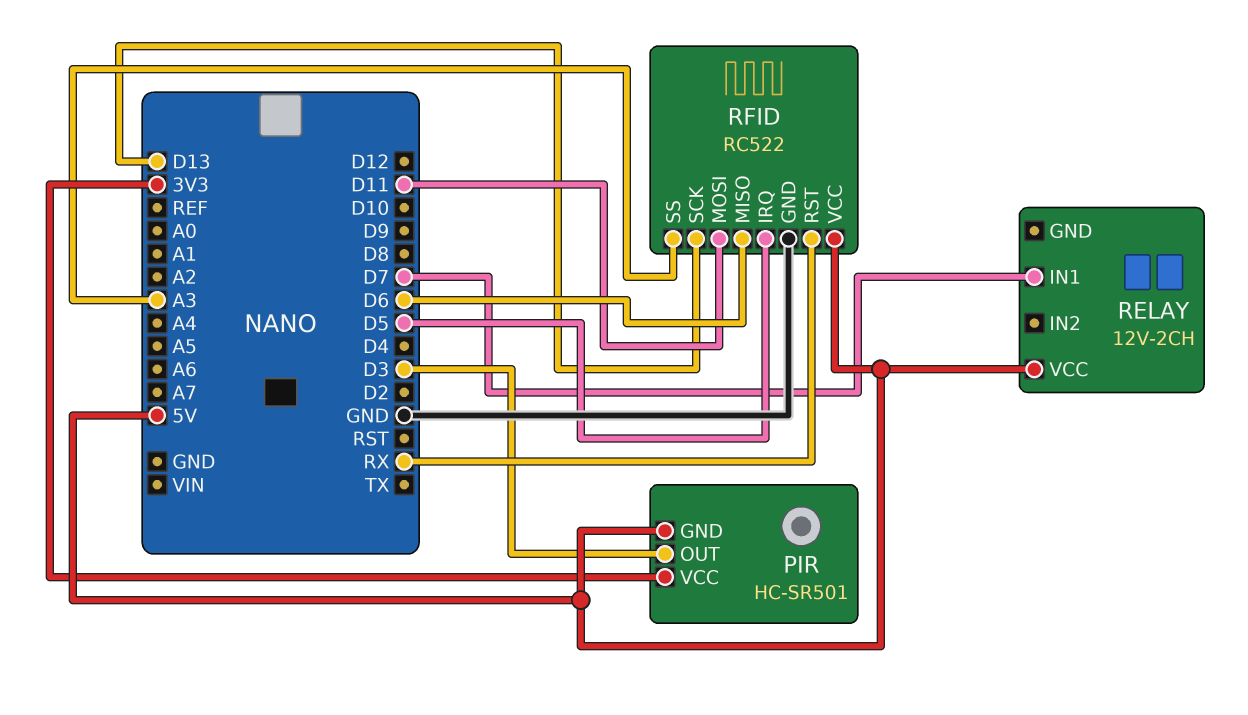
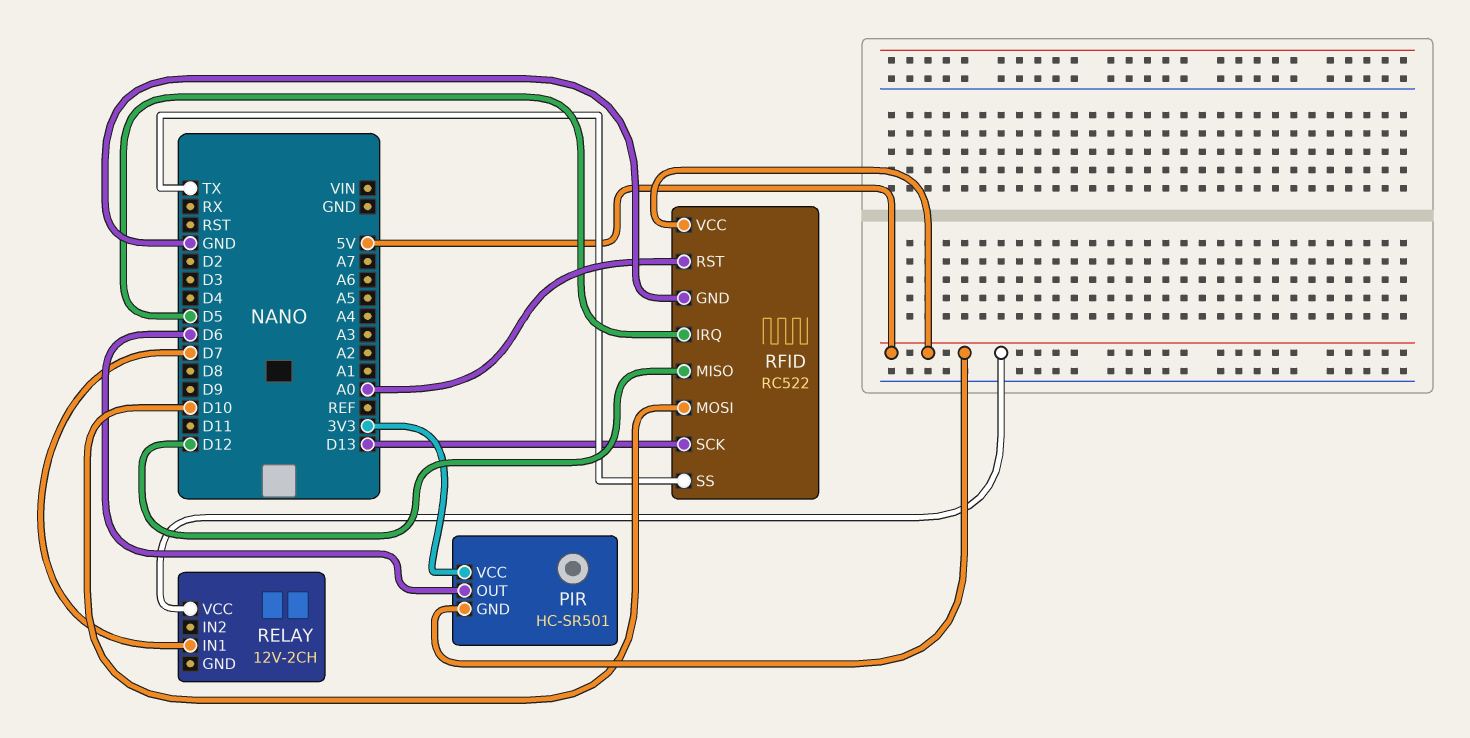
PIR pin OUT: D3 -> D6
RFID pin MISO: D6 -> D12
RFID pin MOSI: D11 -> D10
RFID pin RST: RX -> A0
RFID pin SS: A3 -> TX

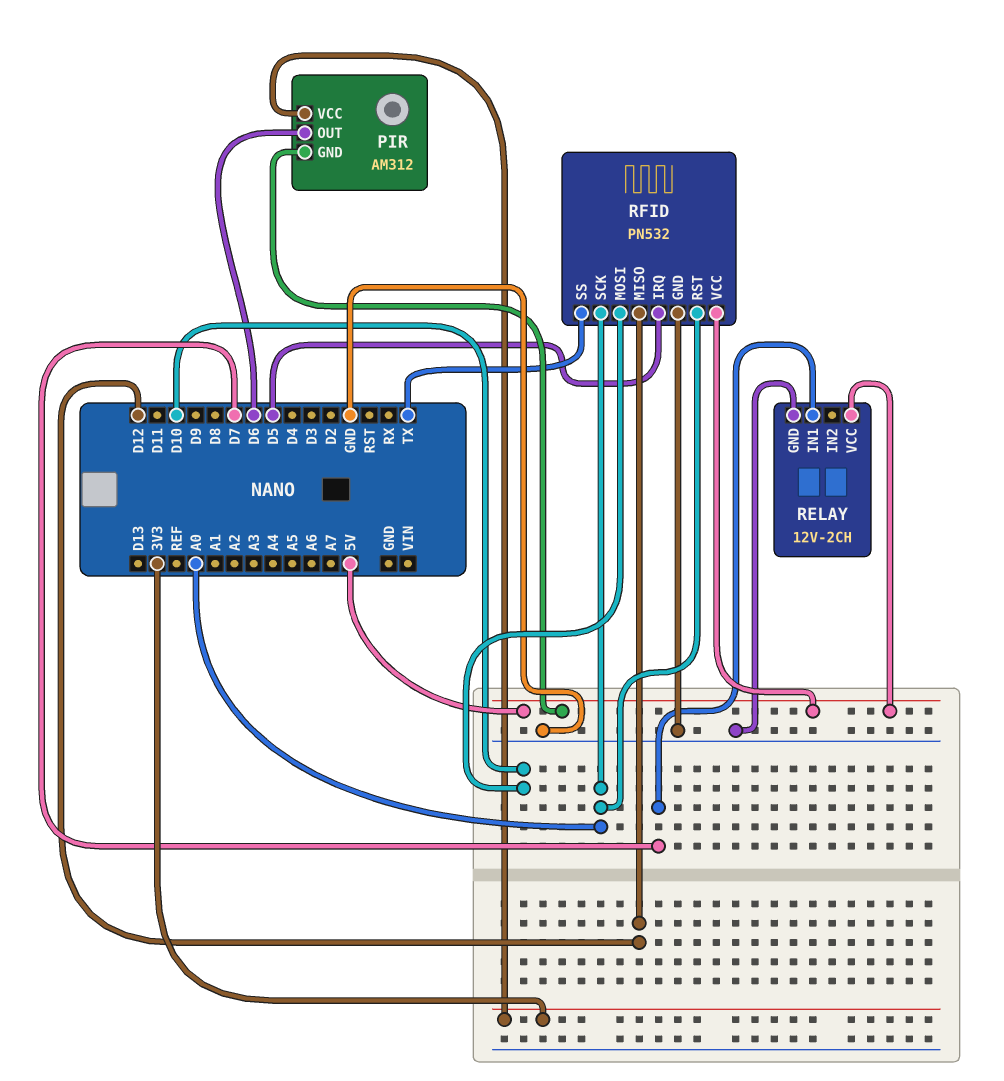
PIR: HC-SR501 -> AM312
RELAY pin GND: none -> GND
RFID: RC522 -> PN532
RFID pin SCK: D13 -> A0

